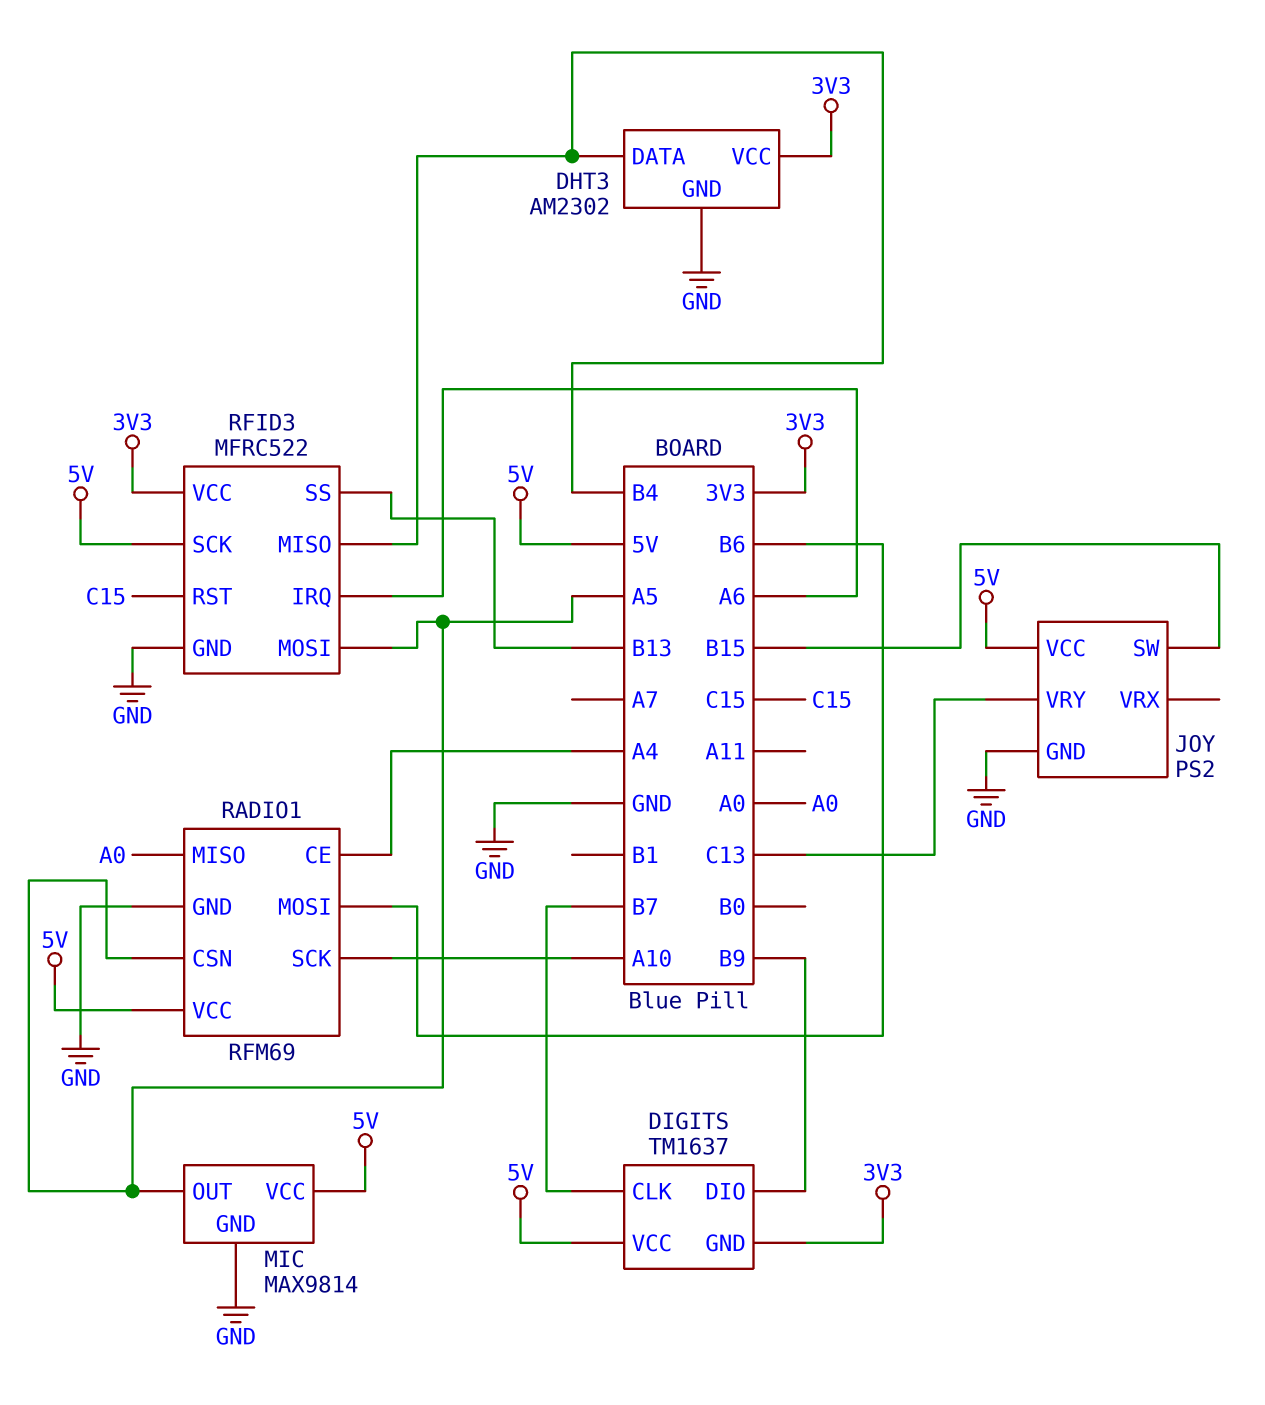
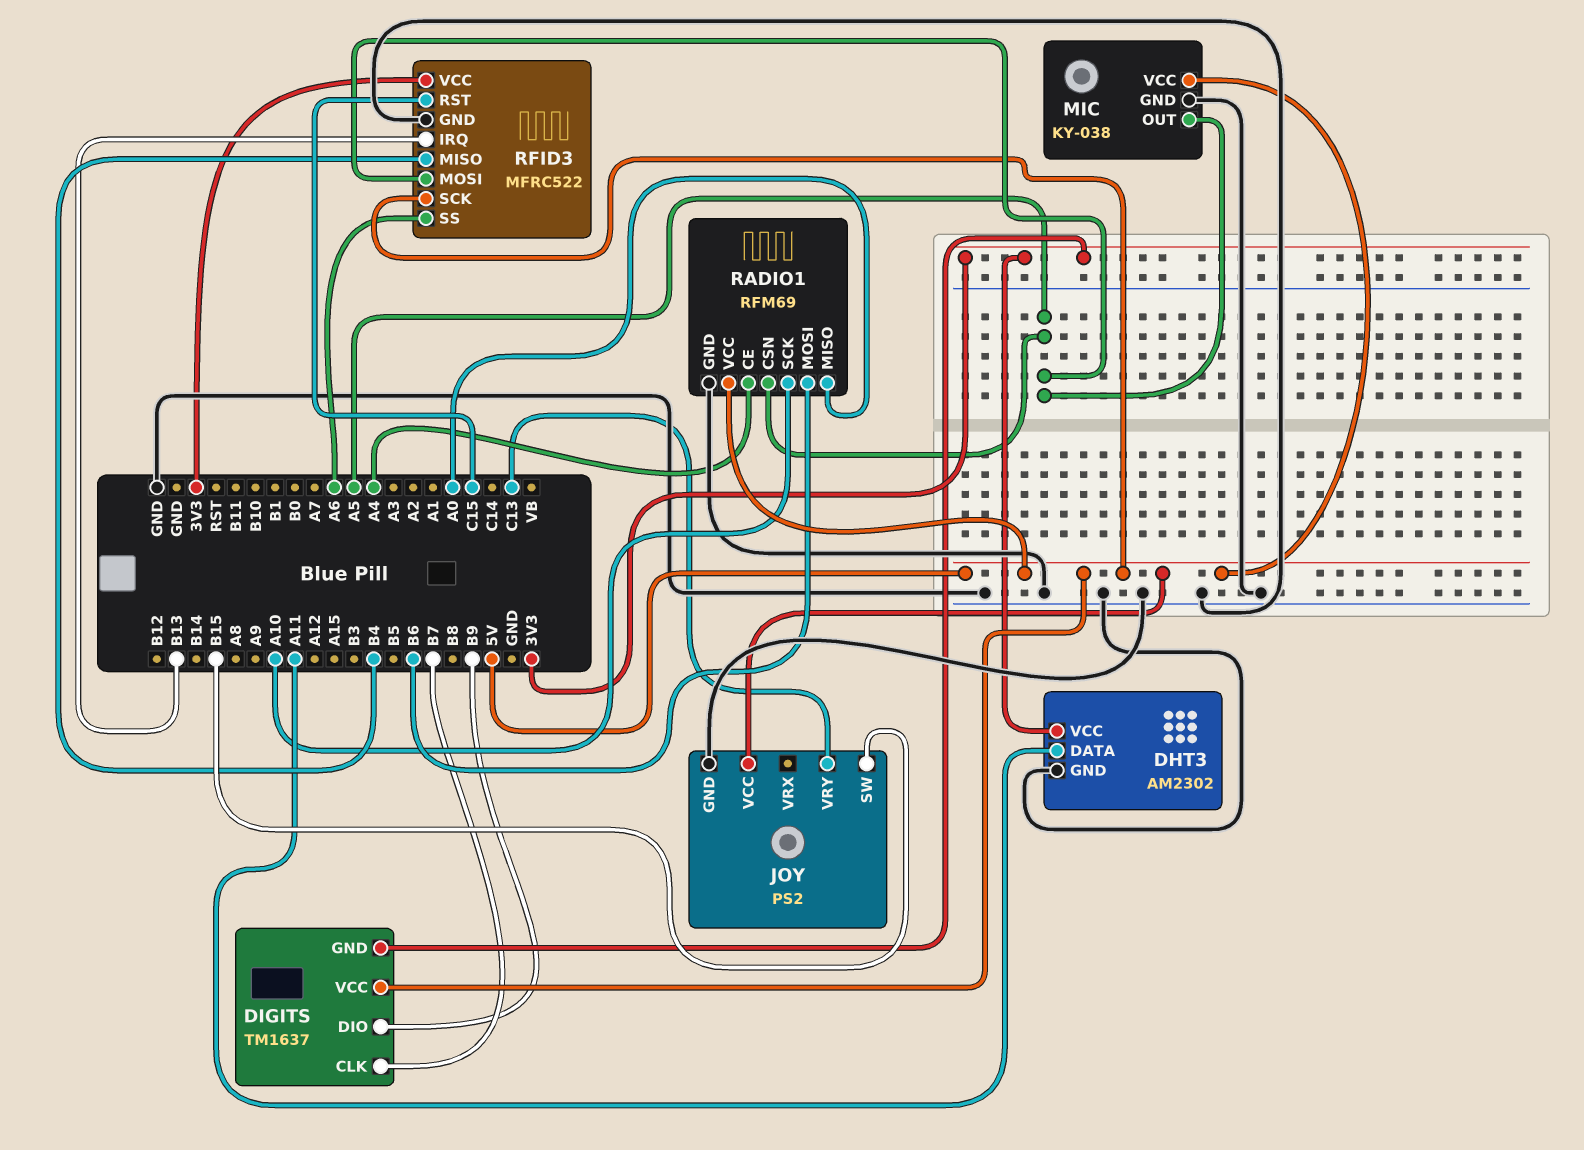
DHT3 pin DATA: B4 -> A11
MIC: MAX9814 -> KY-038
RFID3 pin IRQ: A6 -> B13
RFID3 pin SS: B13 -> A6

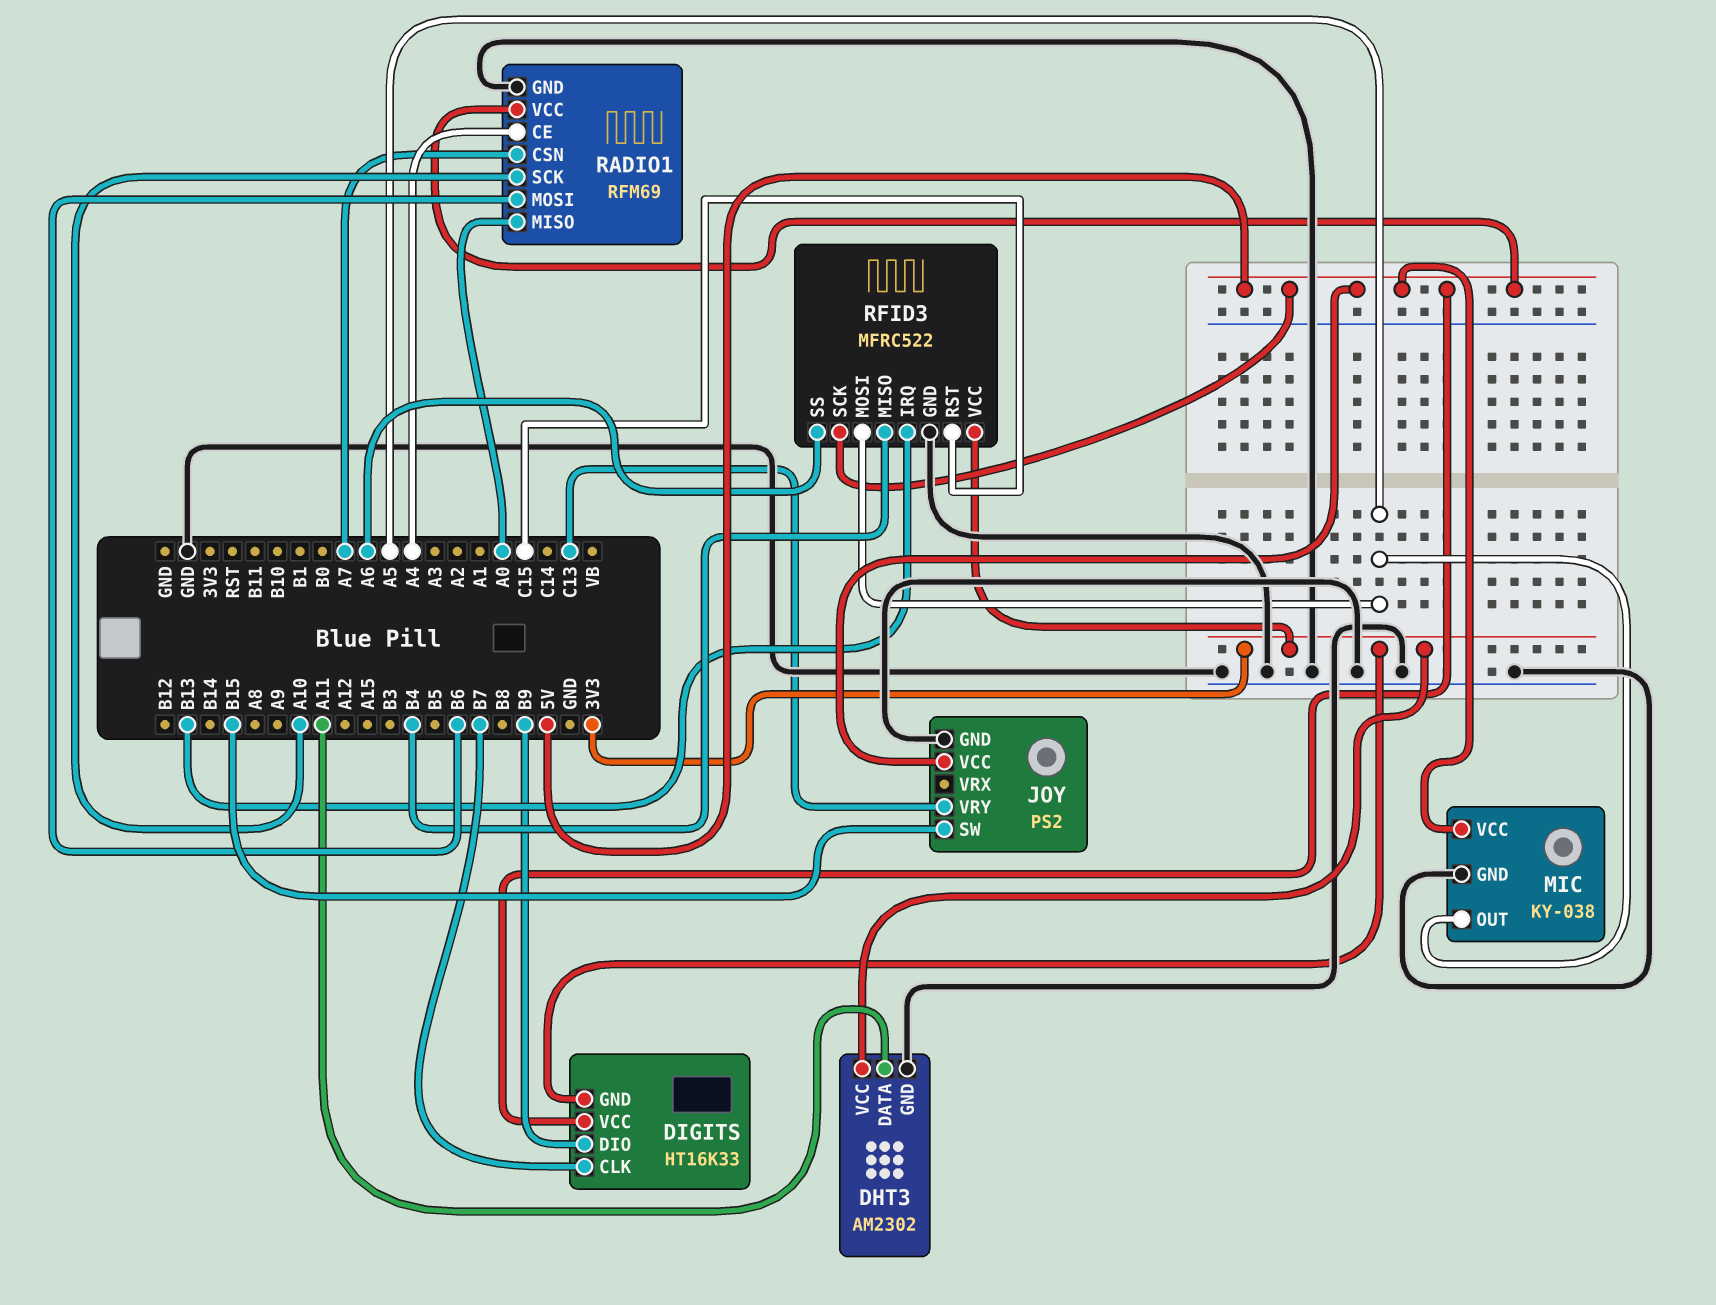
DIGITS: TM1637 -> HT16K33
RADIO1 pin CSN: A5 -> A7

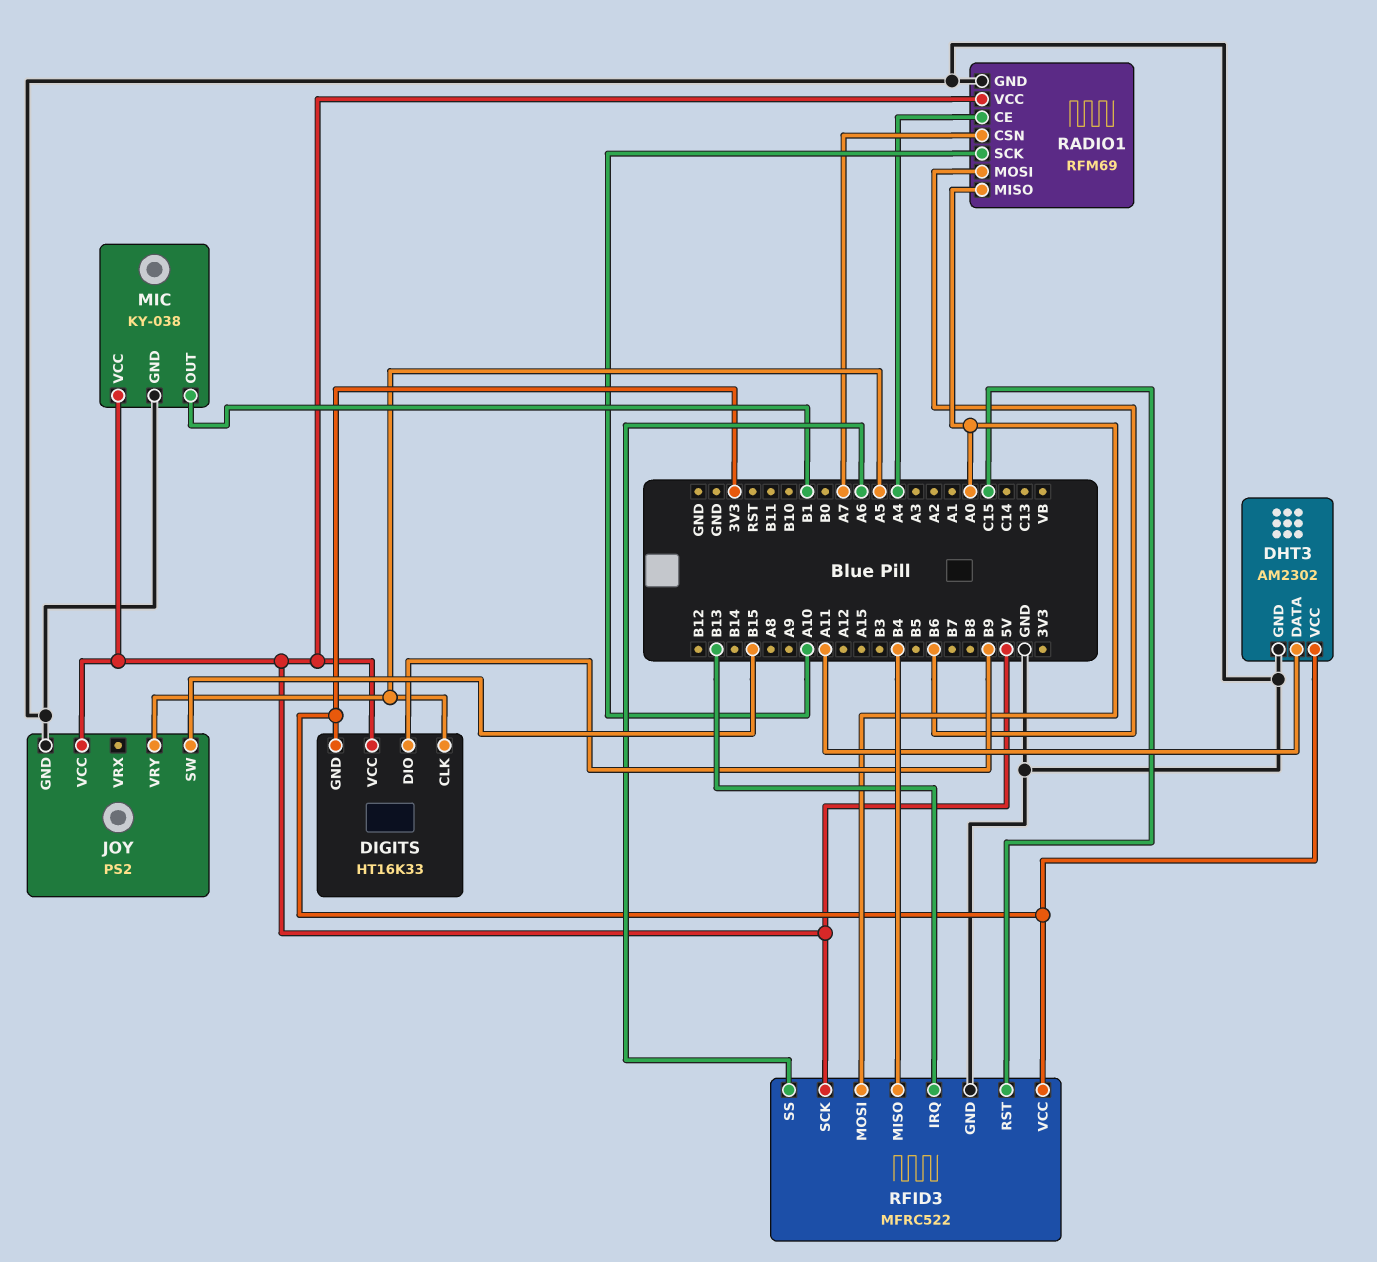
DIGITS pin CLK: B7 -> A5
JOY pin VRY: C13 -> A5
MIC pin OUT: A5 -> B1
RFID3 pin MOSI: A5 -> A0

